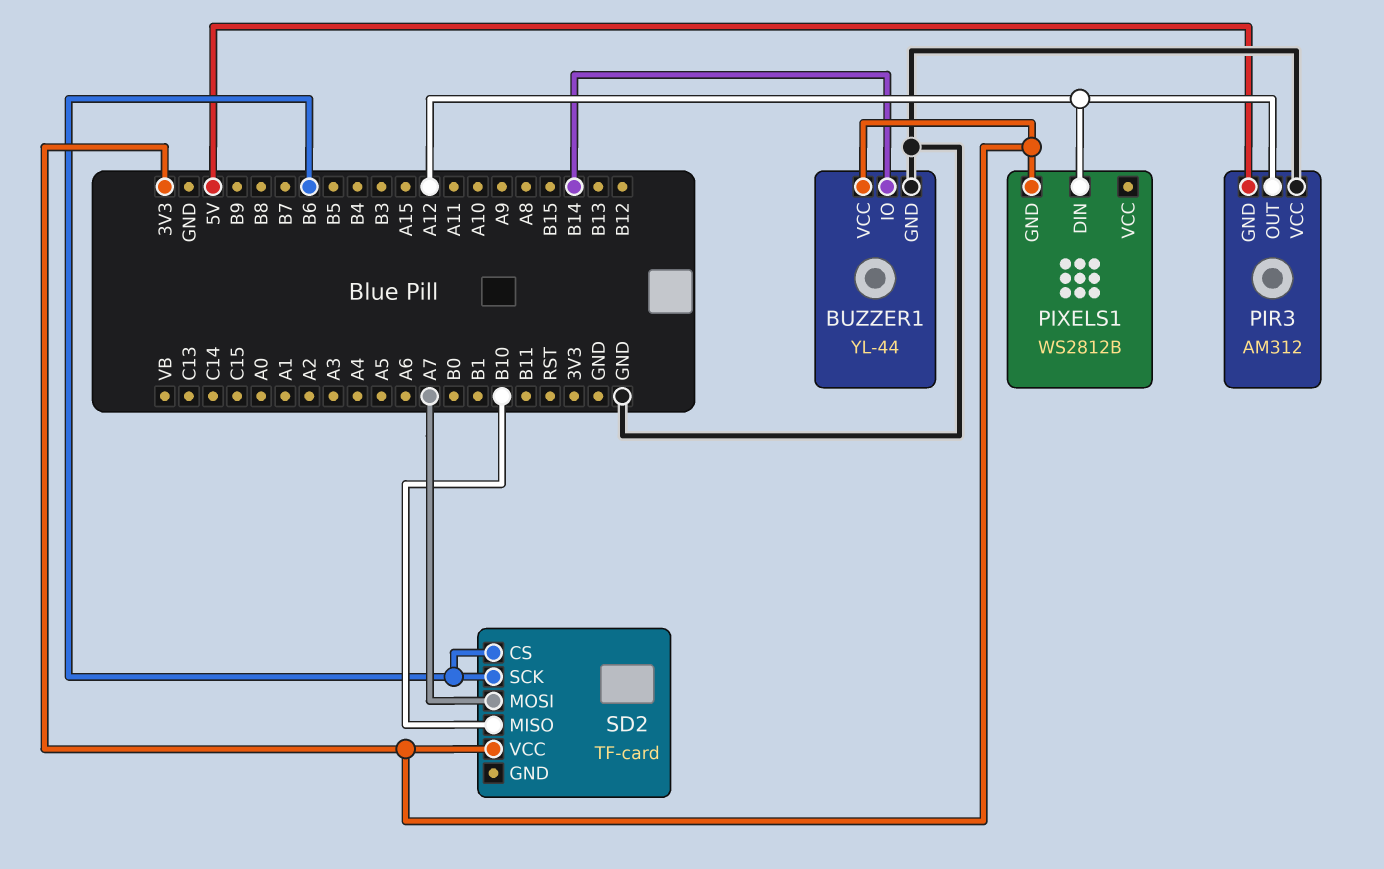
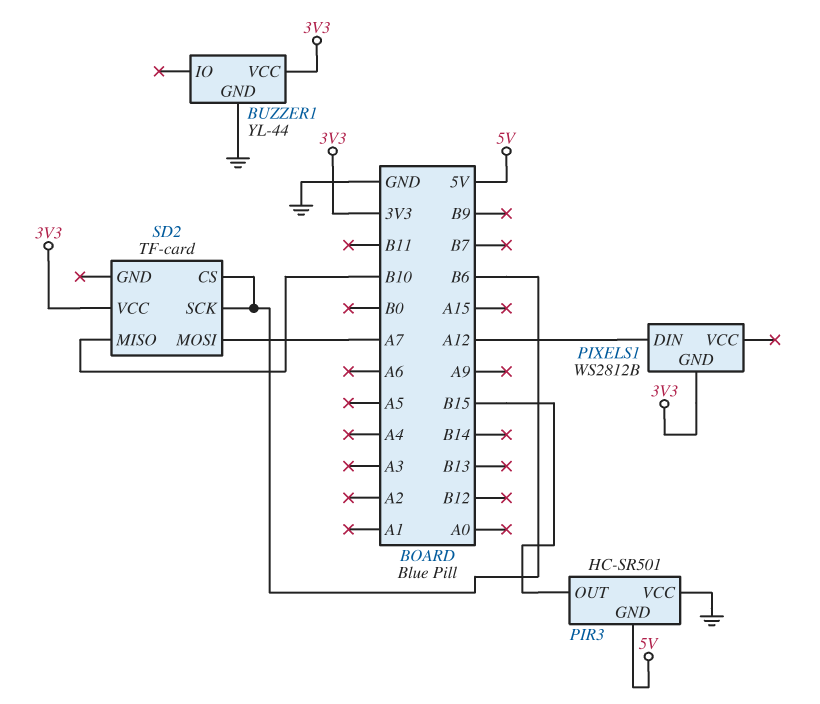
BUZZER1 pin IO: B14 -> none
PIR3: AM312 -> HC-SR501
PIR3 pin OUT: A12 -> B15

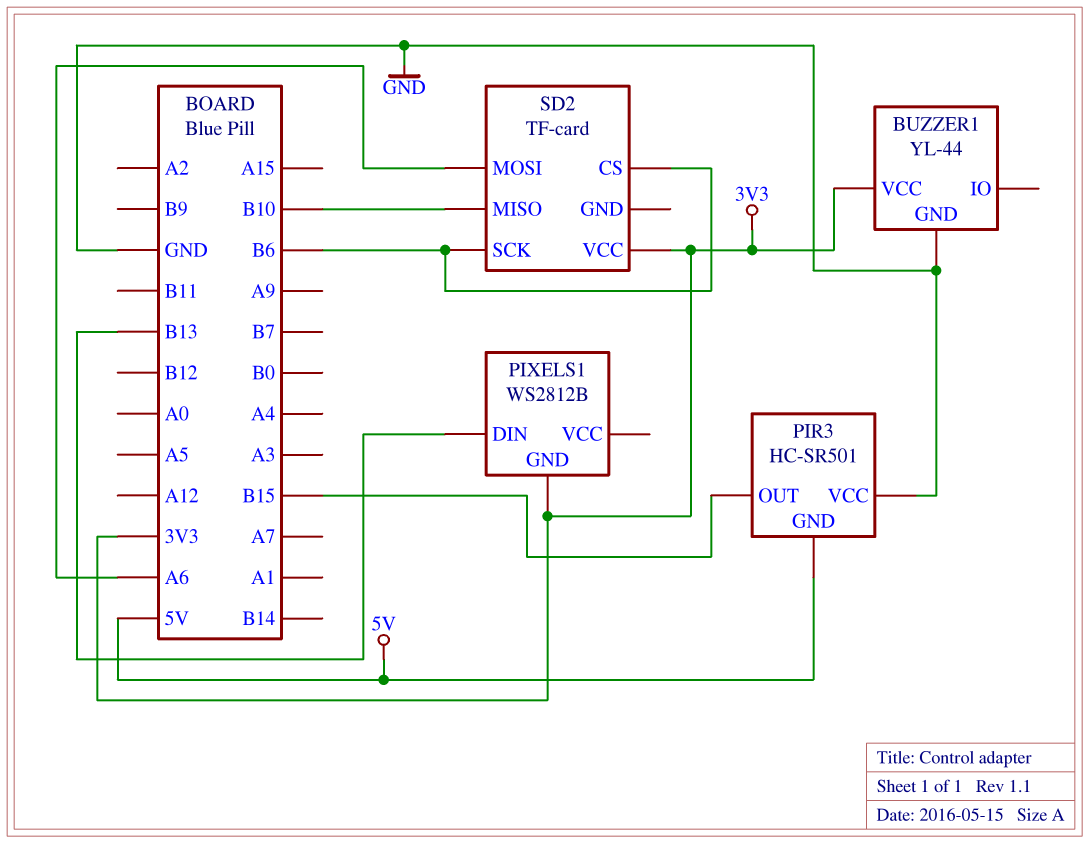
PIXELS1 pin DIN: A12 -> B13
SD2 pin MOSI: A7 -> A6

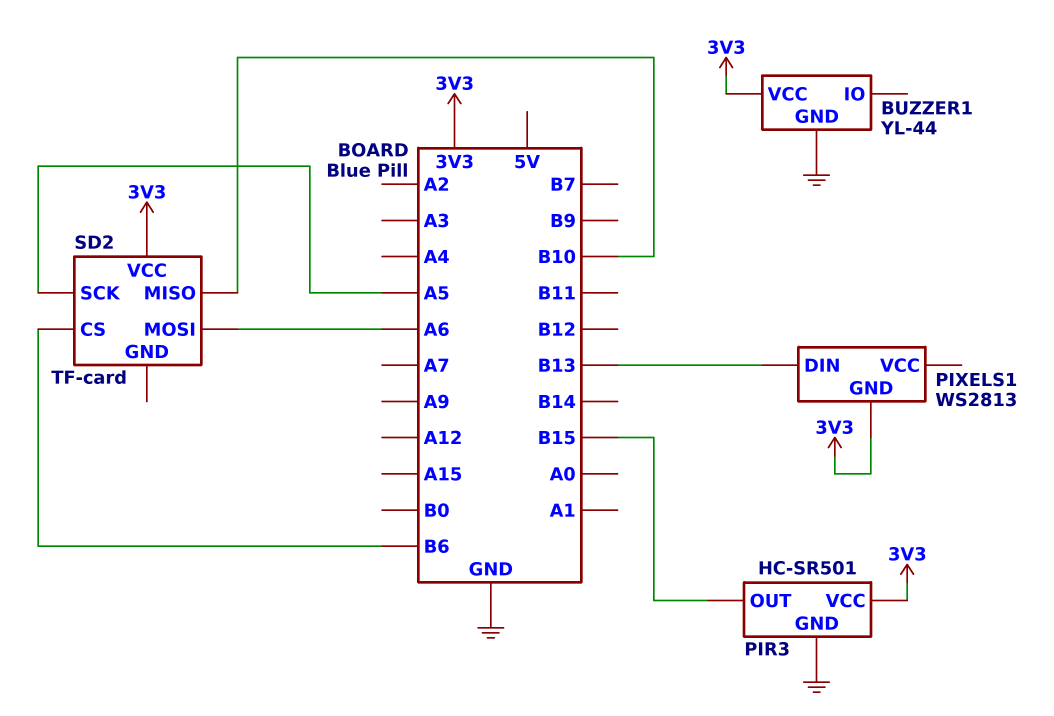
PIR3 pin GND: 5V -> GND
PIR3 pin VCC: GND -> 3V3
PIXELS1: WS2812B -> WS2813
SD2 pin SCK: B6 -> A5

